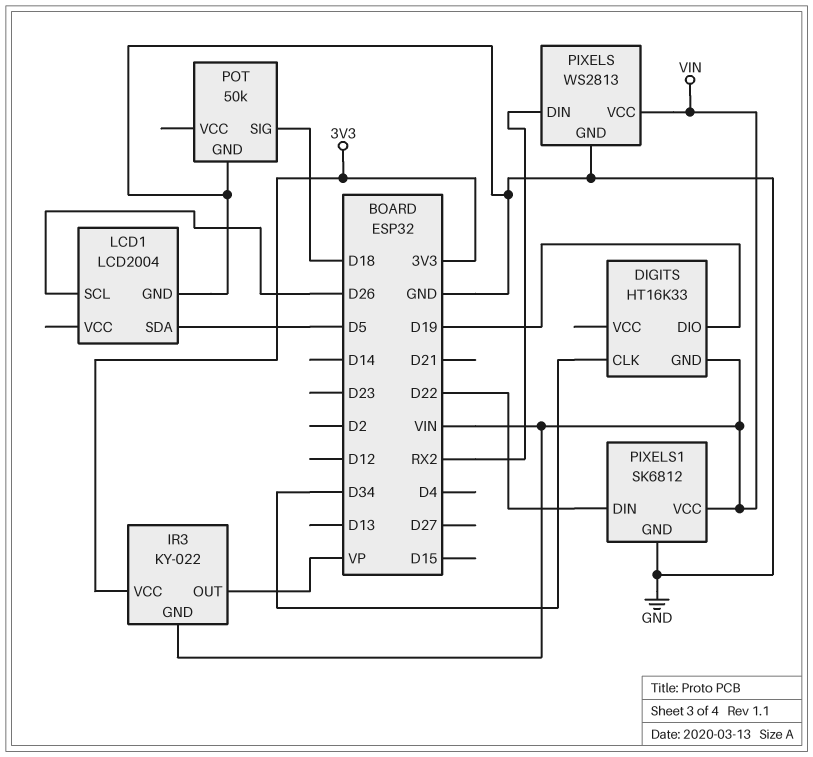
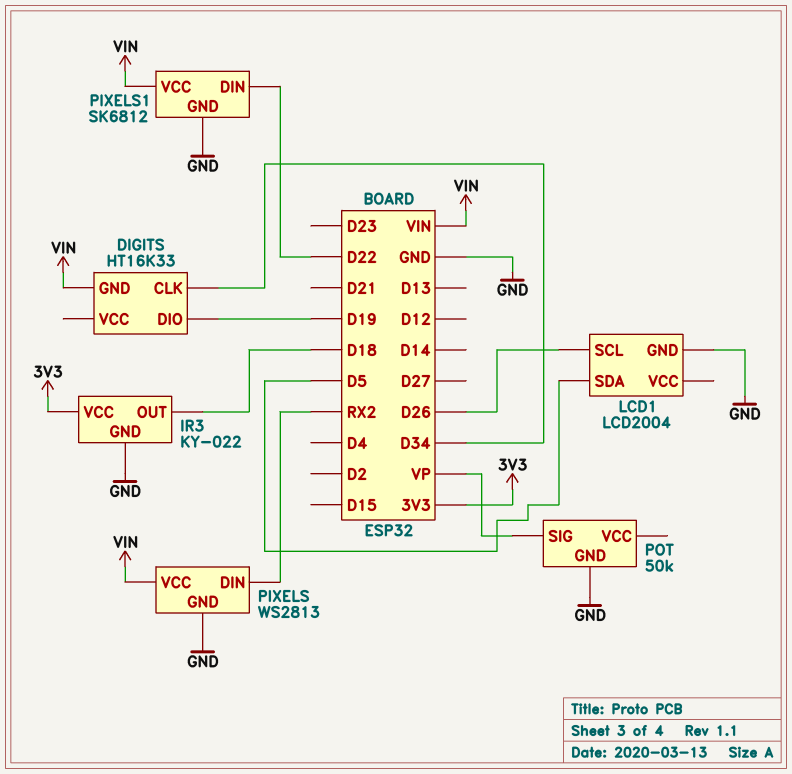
IR3 pin GND: VIN -> GND
IR3 pin OUT: VP -> D18
POT pin SIG: D18 -> VP

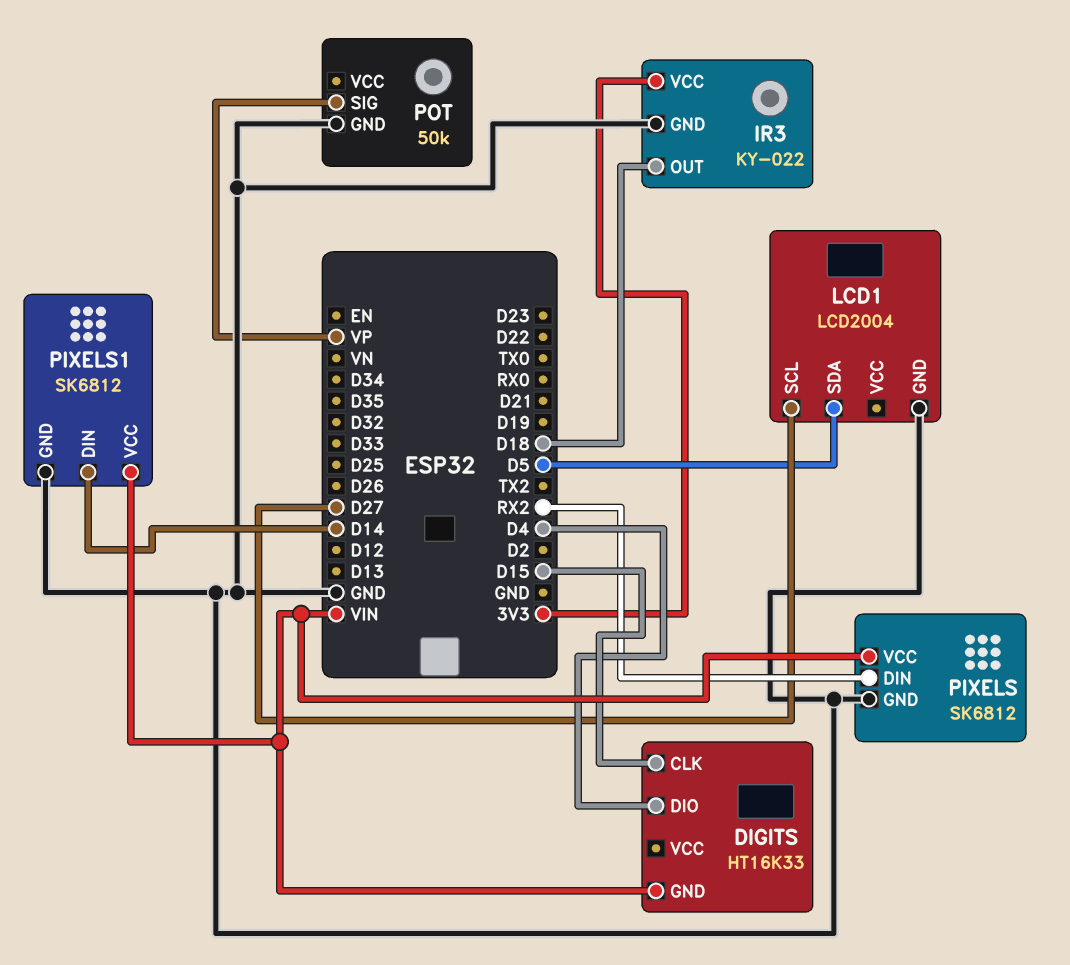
DIGITS pin CLK: D34 -> D15
DIGITS pin DIO: D19 -> D4
LCD1 pin SCL: D26 -> D27
PIXELS: WS2813 -> SK6812
PIXELS1 pin DIN: D22 -> D14

